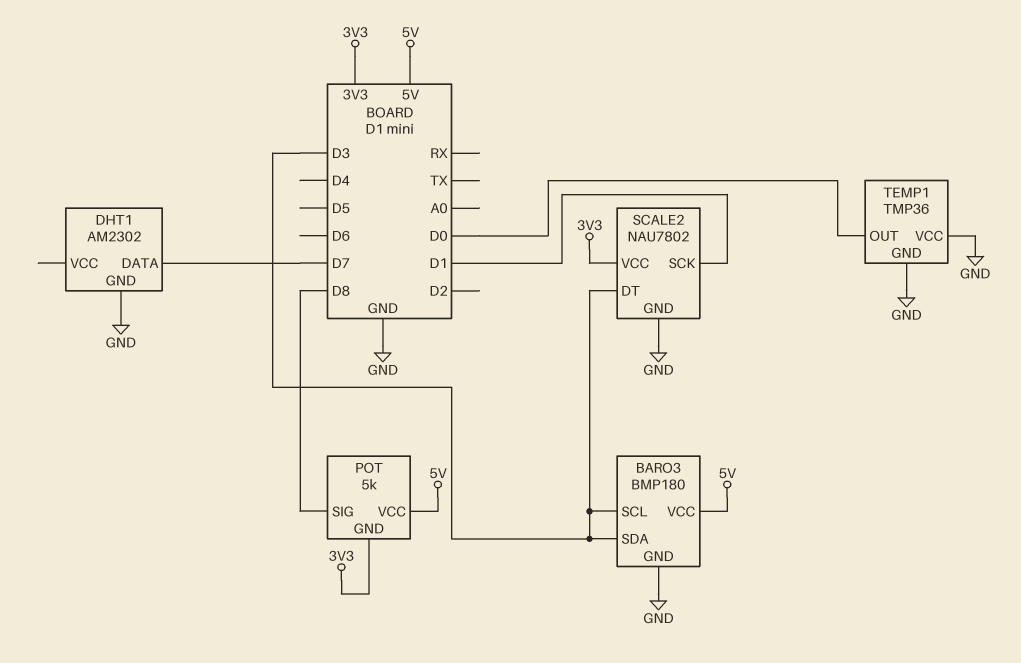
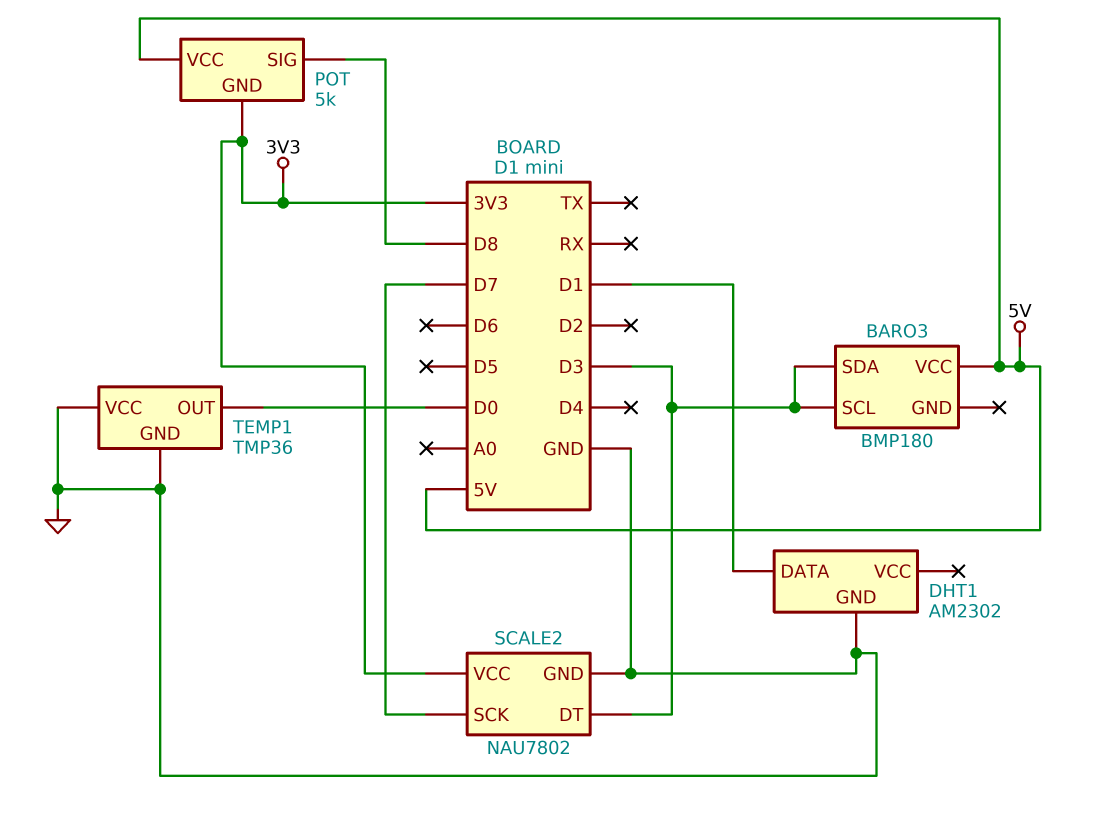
BARO3 pin GND: GND -> none
DHT1 pin DATA: D7 -> D1
SCALE2 pin SCK: D1 -> D7

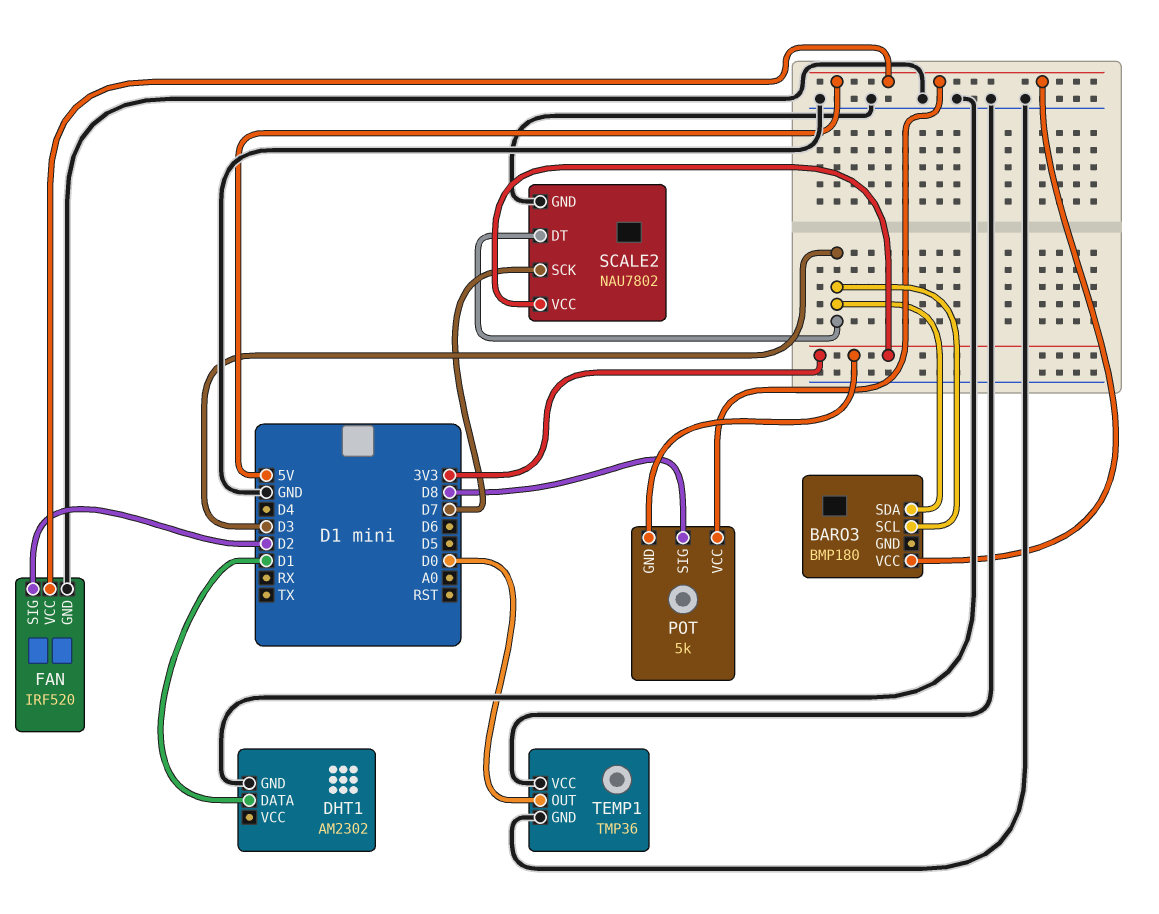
FAN: none -> IRF520
FAN pin GND: none -> GND
FAN pin SIG: none -> D2
FAN pin VCC: none -> 5V

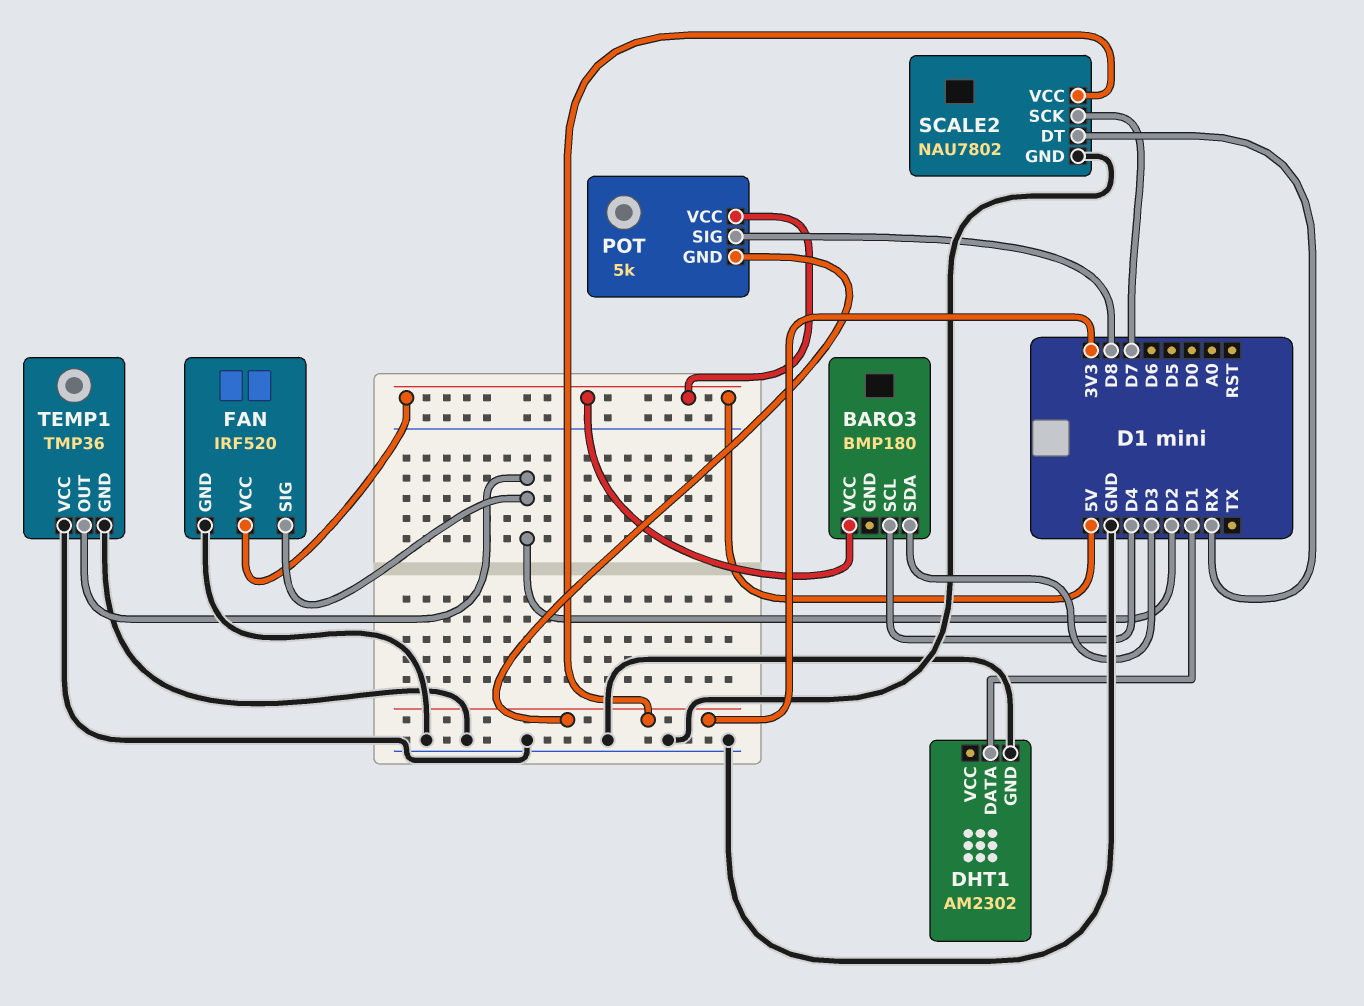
BARO3 pin SCL: D3 -> D4
SCALE2 pin DT: D3 -> RX
TEMP1 pin OUT: D0 -> D2

